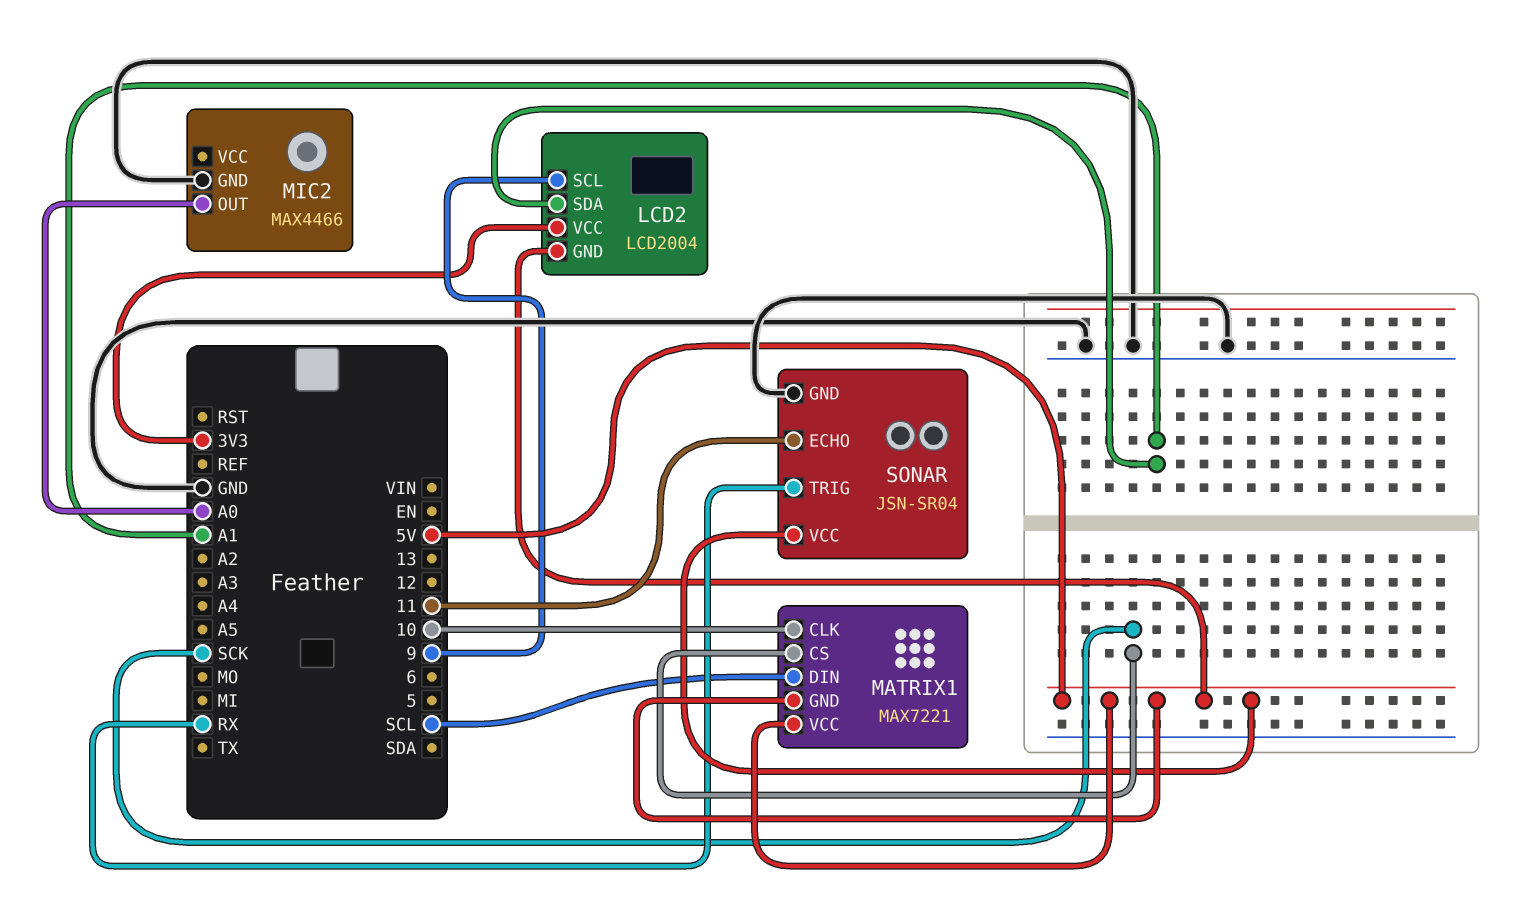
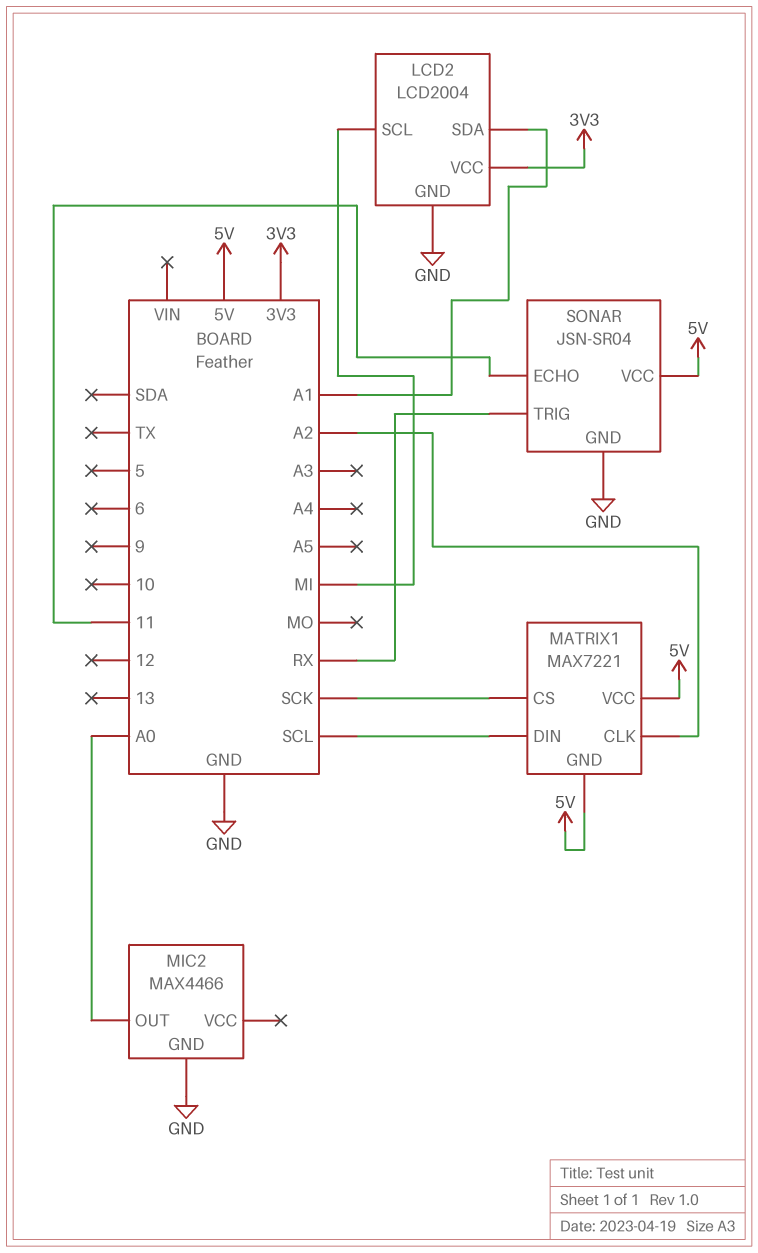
LCD2 pin GND: 5V -> GND
LCD2 pin SCL: 9 -> MI
MATRIX1 pin CLK: 10 -> A2

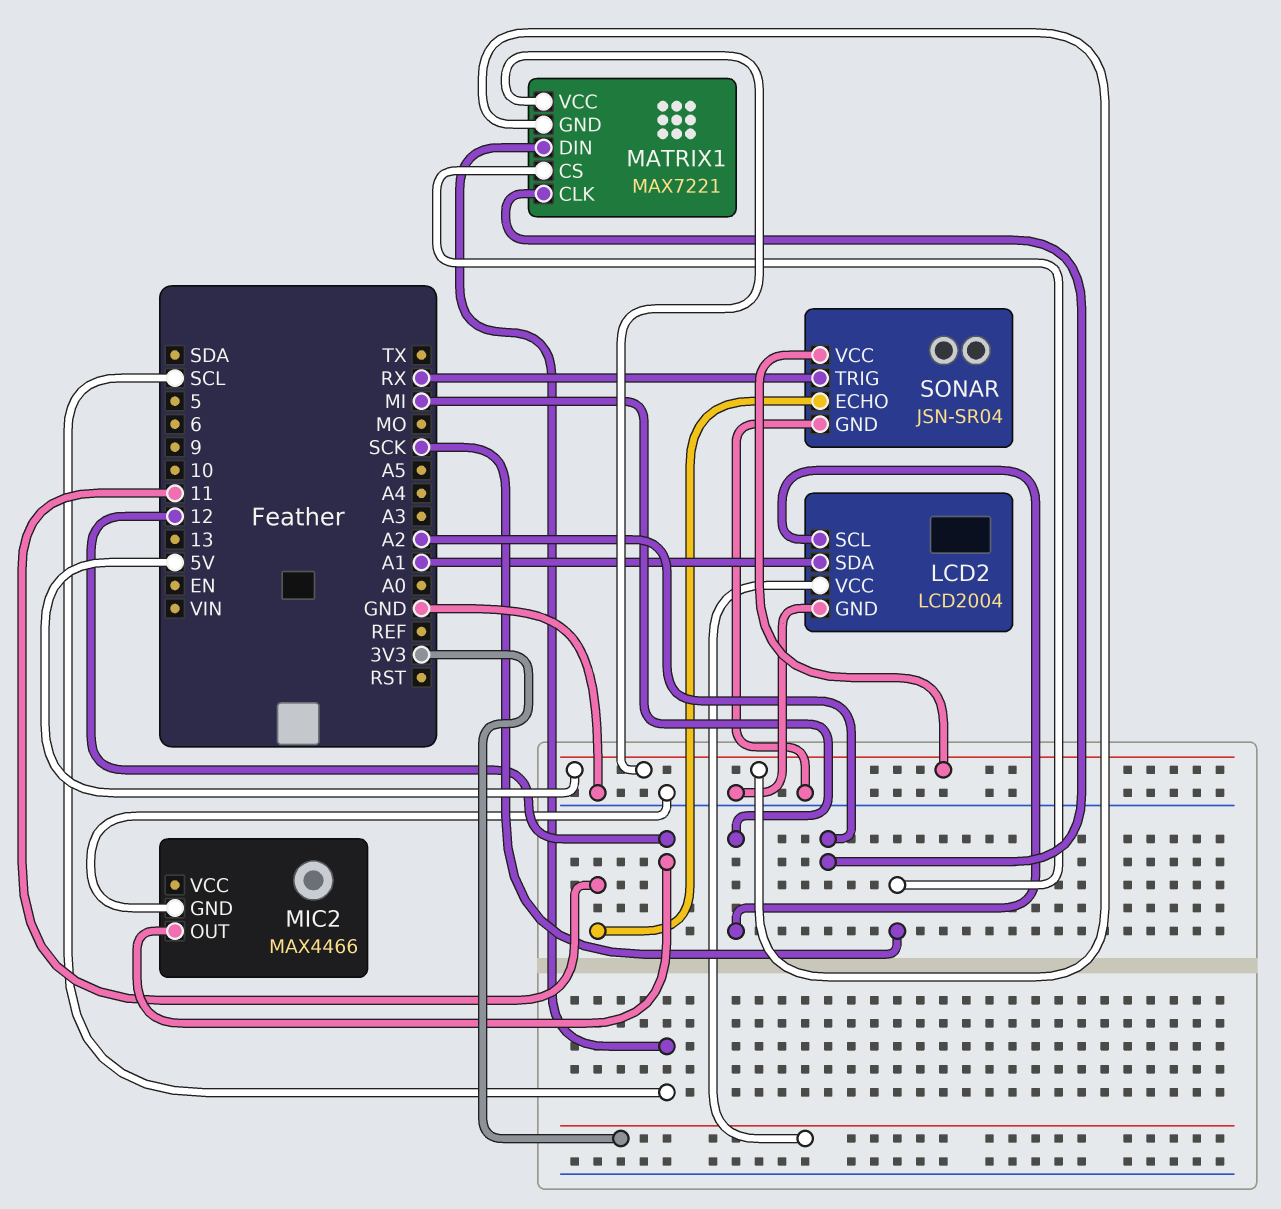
MIC2 pin OUT: A0 -> 12

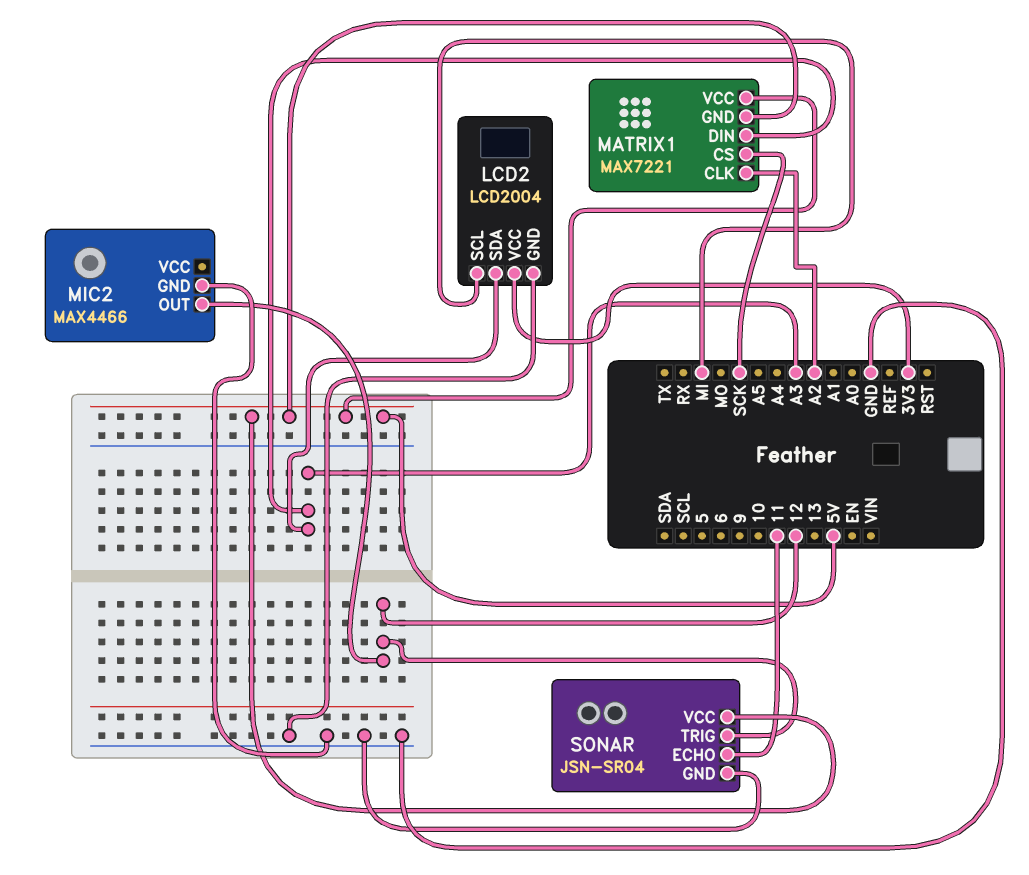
LCD2 pin SDA: A1 -> A3
MATRIX1 pin DIN: SCL -> A3
SONAR pin TRIG: RX -> 12

